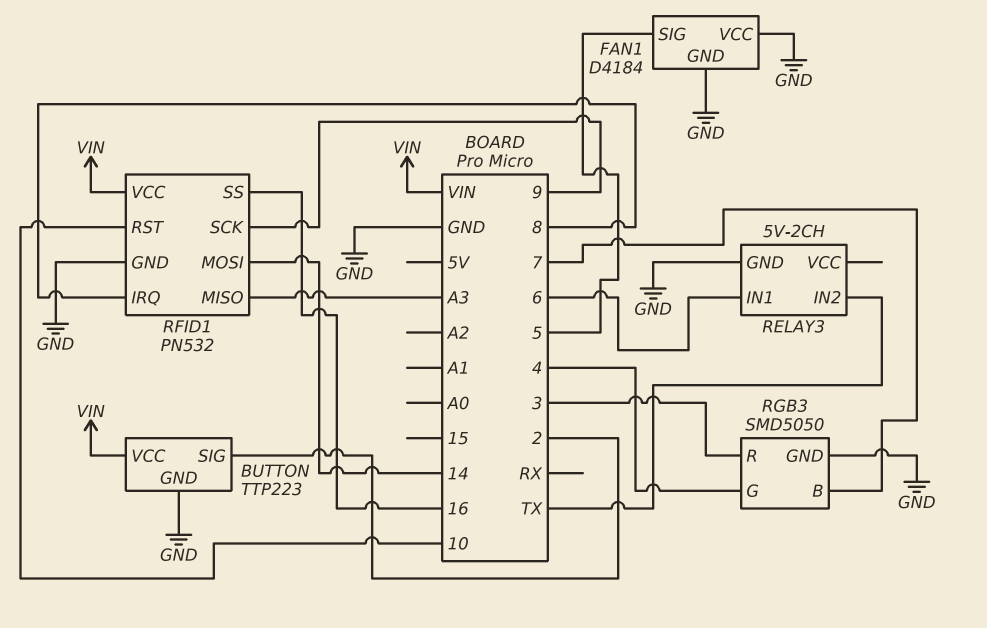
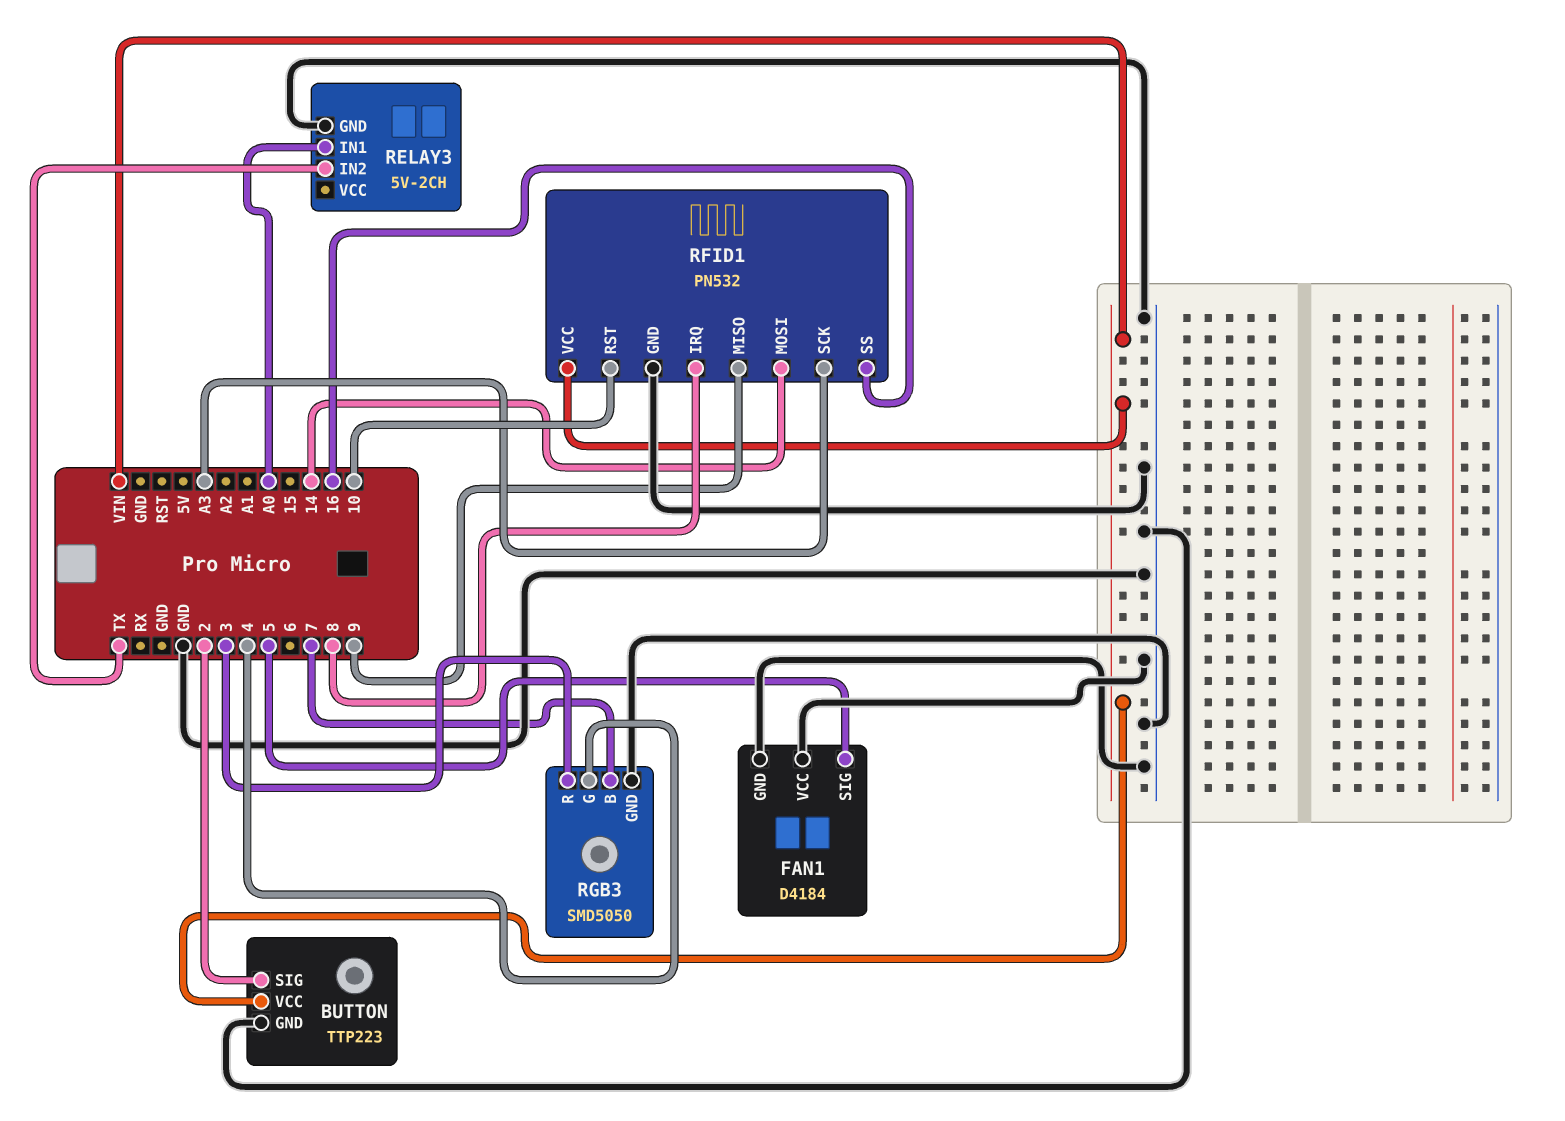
RELAY3 pin IN1: 6 -> A0
RFID1 pin MISO: A3 -> 9
RFID1 pin SCK: 9 -> A3

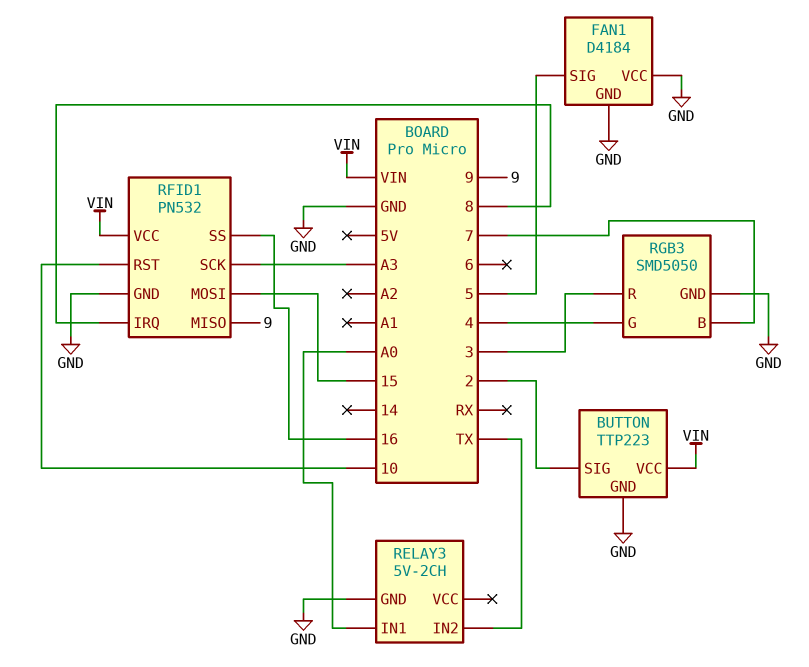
RFID1 pin MOSI: 14 -> 15

